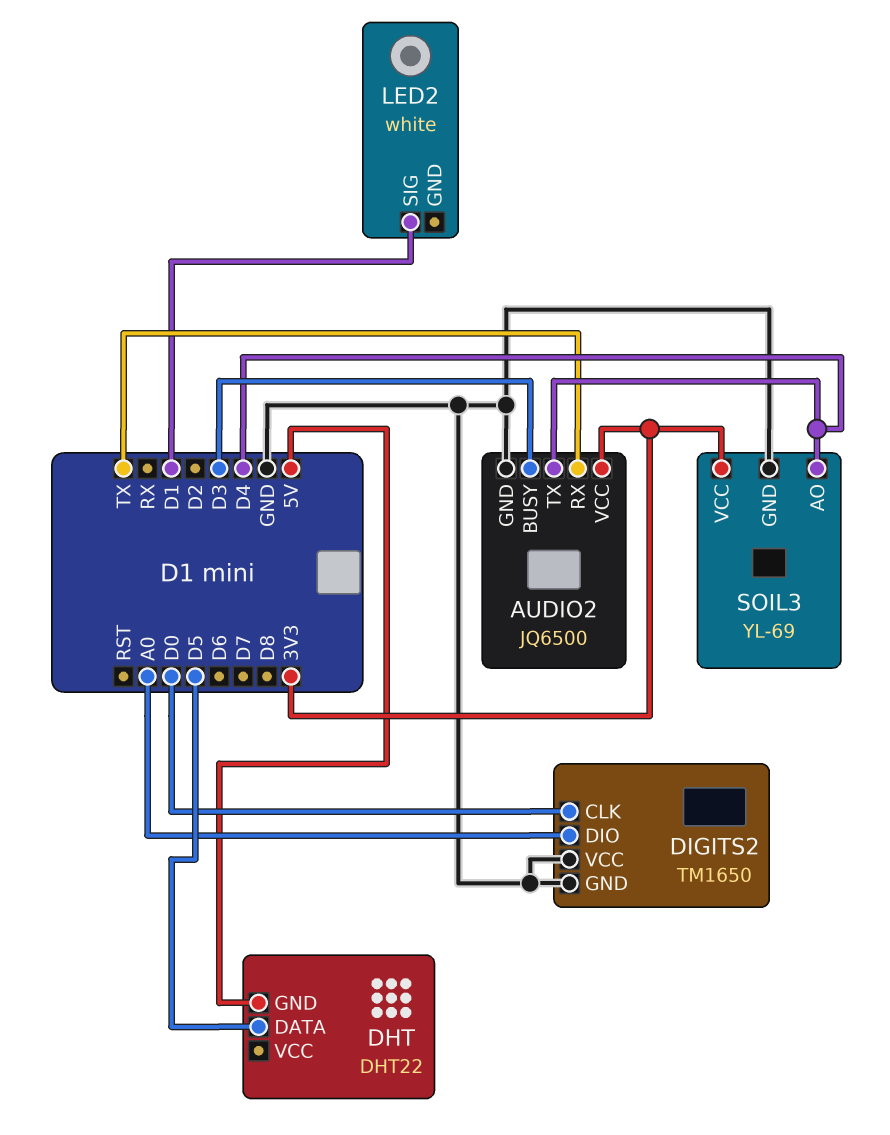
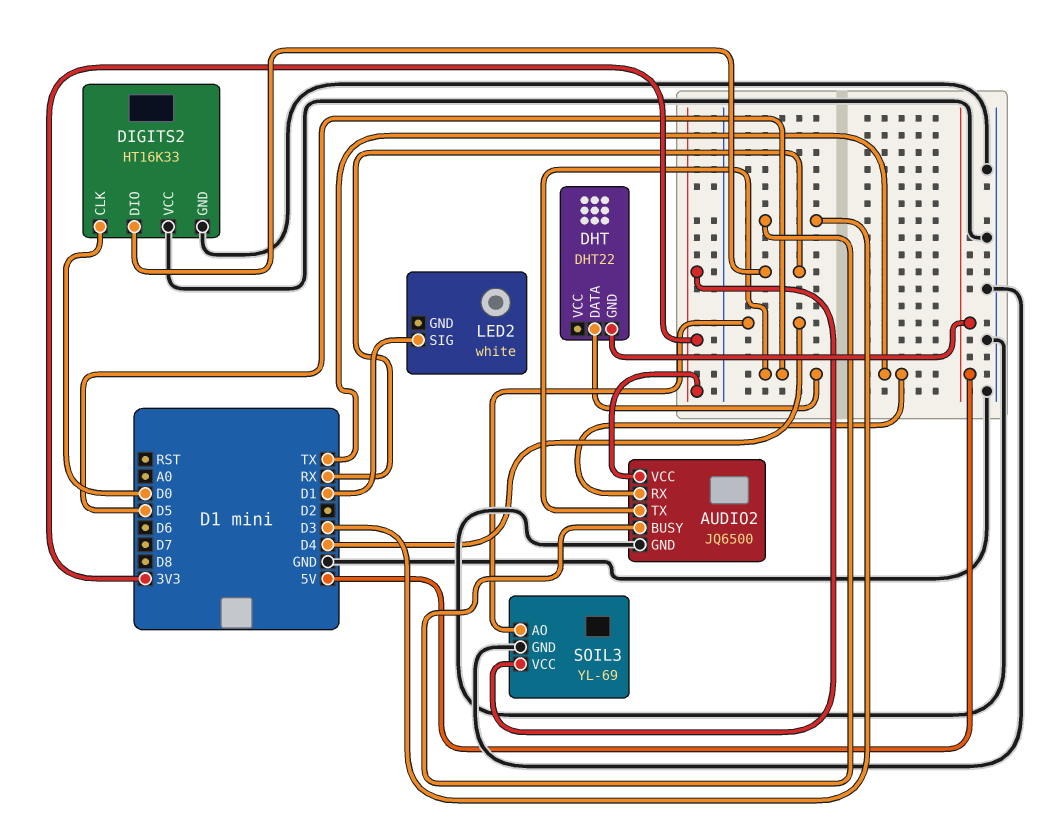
AUDIO2 pin TX: D4 -> D5
DIGITS2: TM1650 -> HT16K33
DIGITS2 pin DIO: A0 -> RX

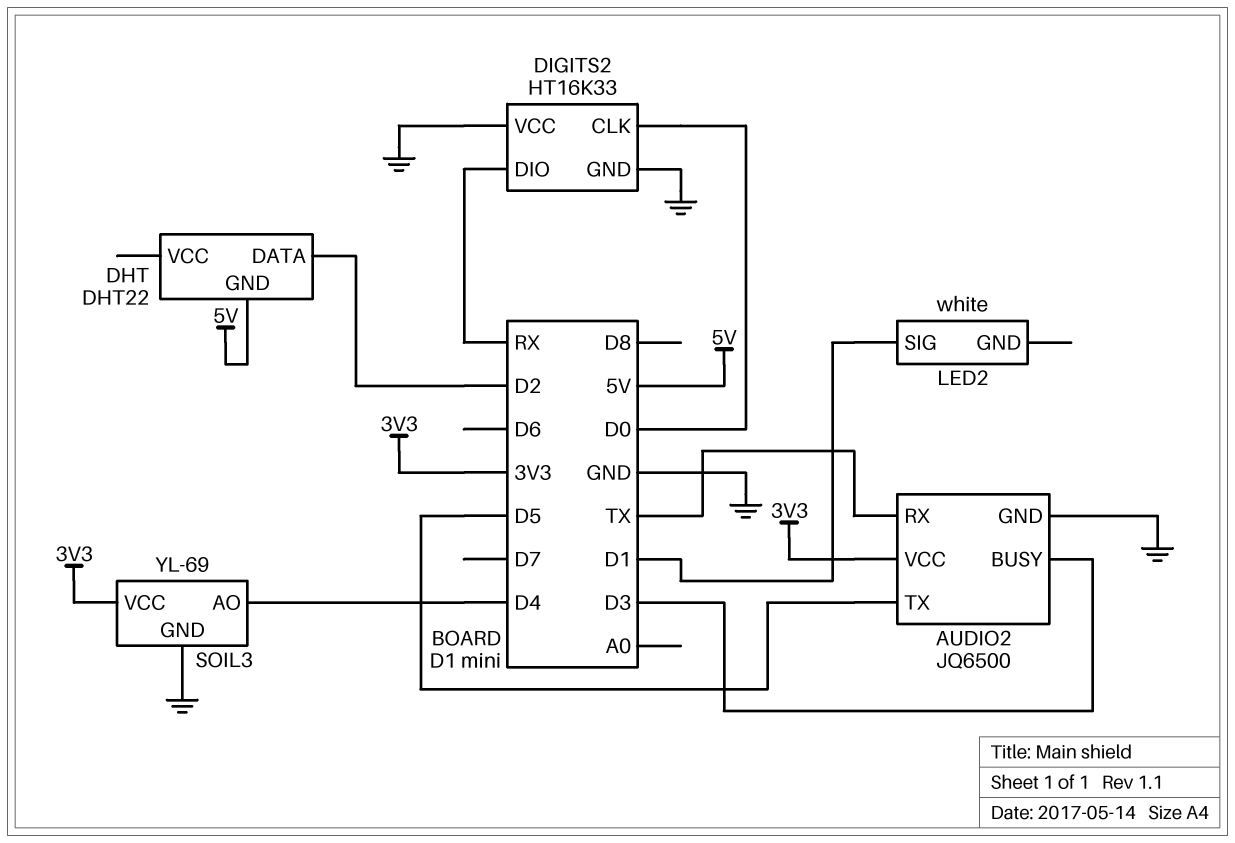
DHT pin DATA: D5 -> D2

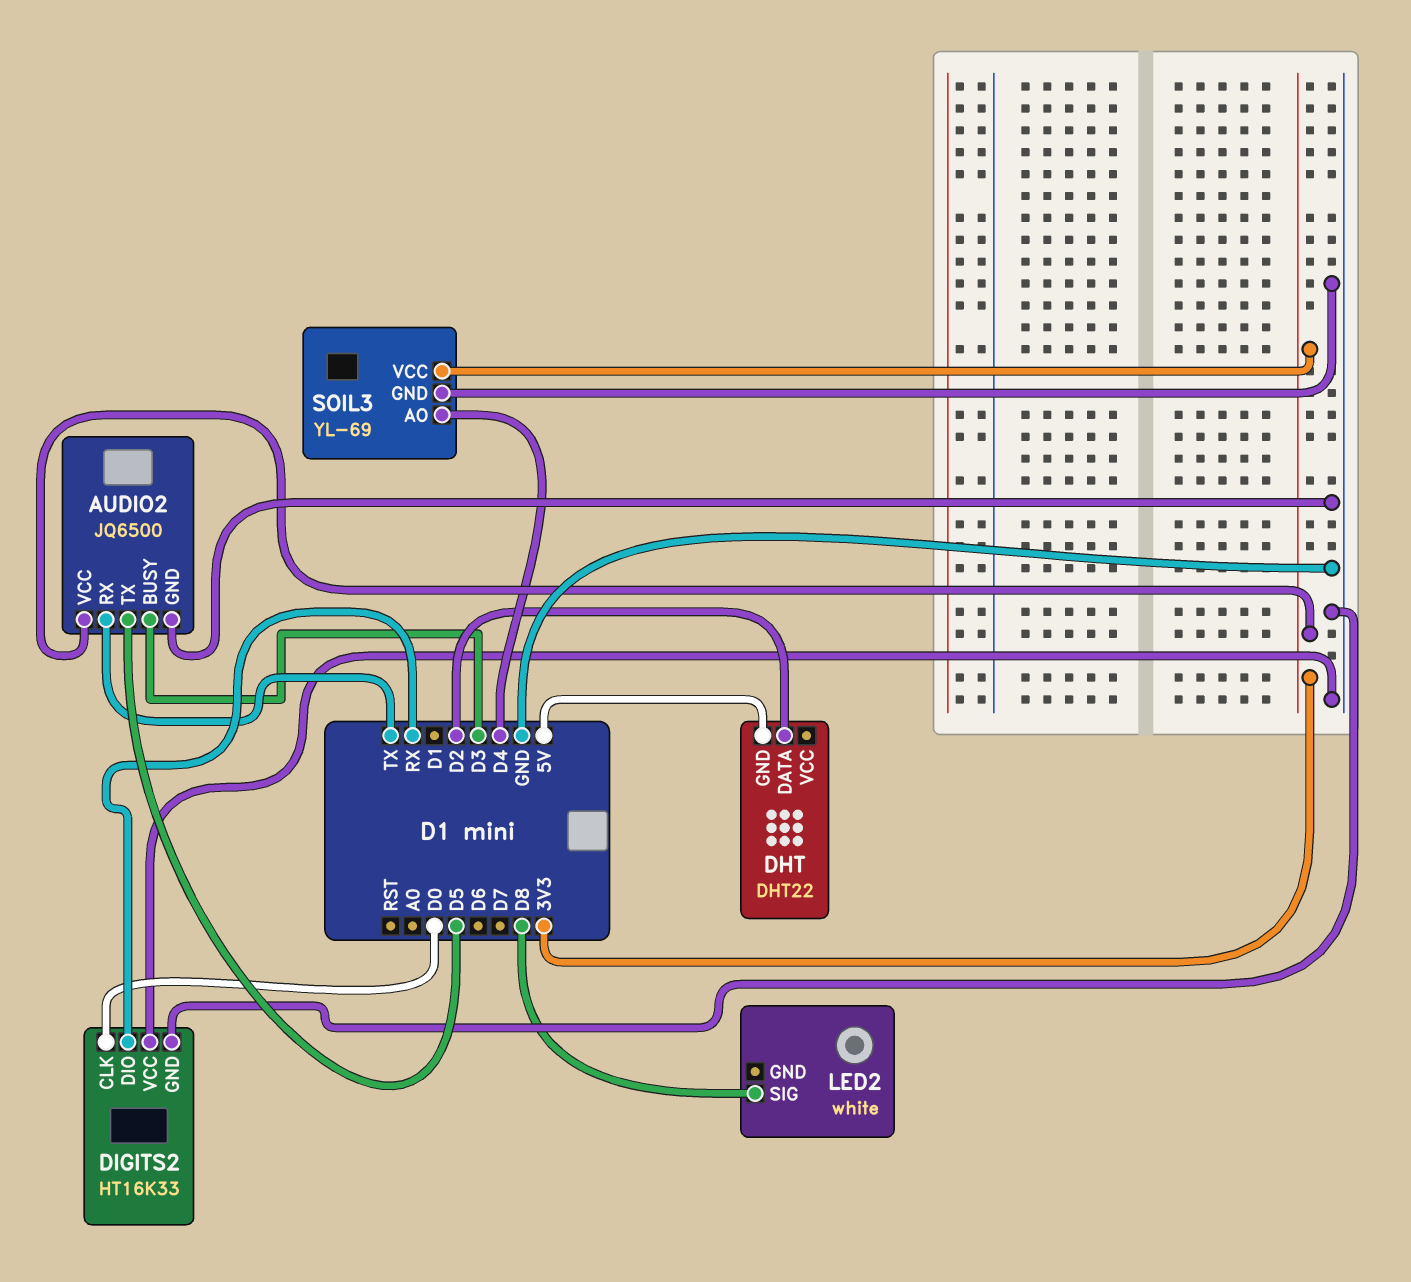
LED2 pin SIG: D1 -> D8

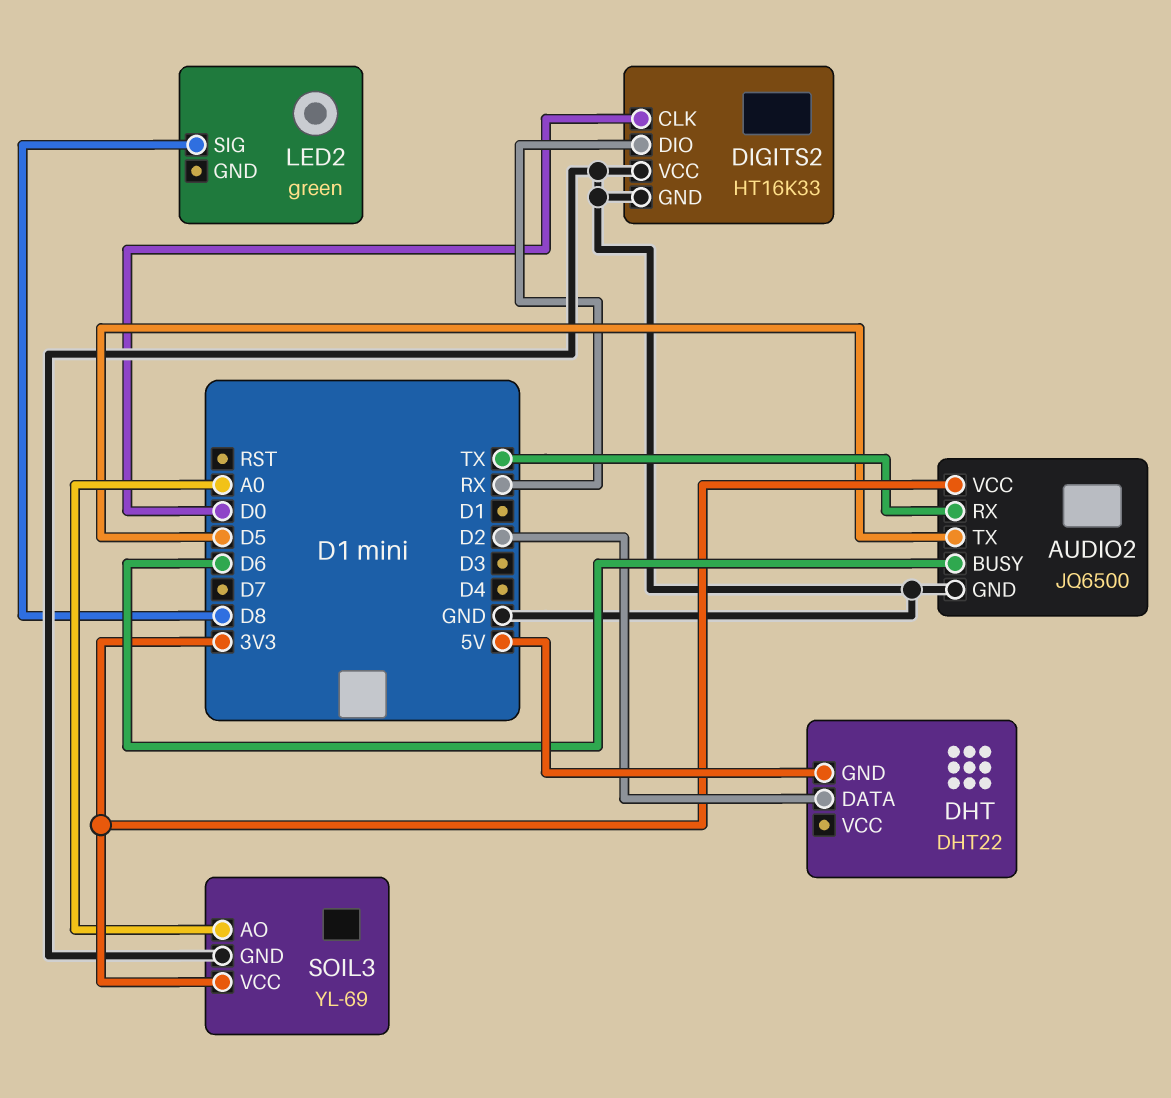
AUDIO2 pin BUSY: D3 -> D6
LED2: white -> green
SOIL3 pin AO: D4 -> A0

